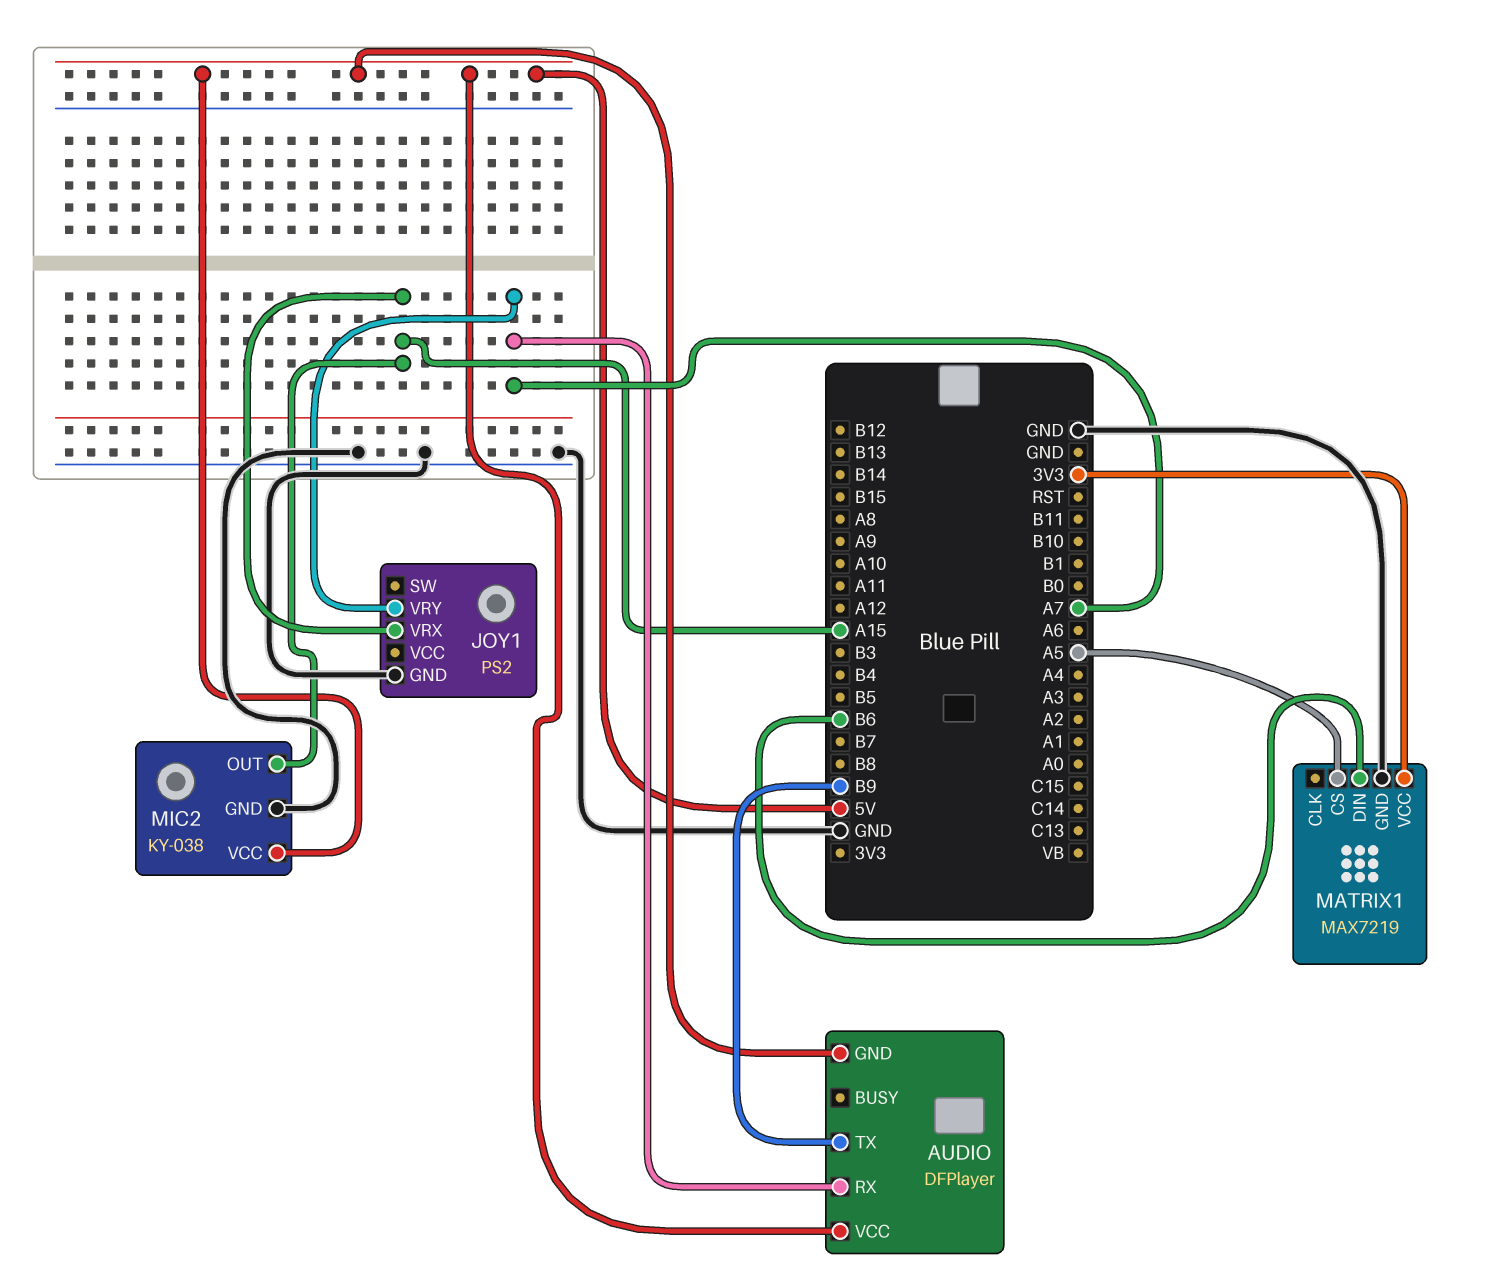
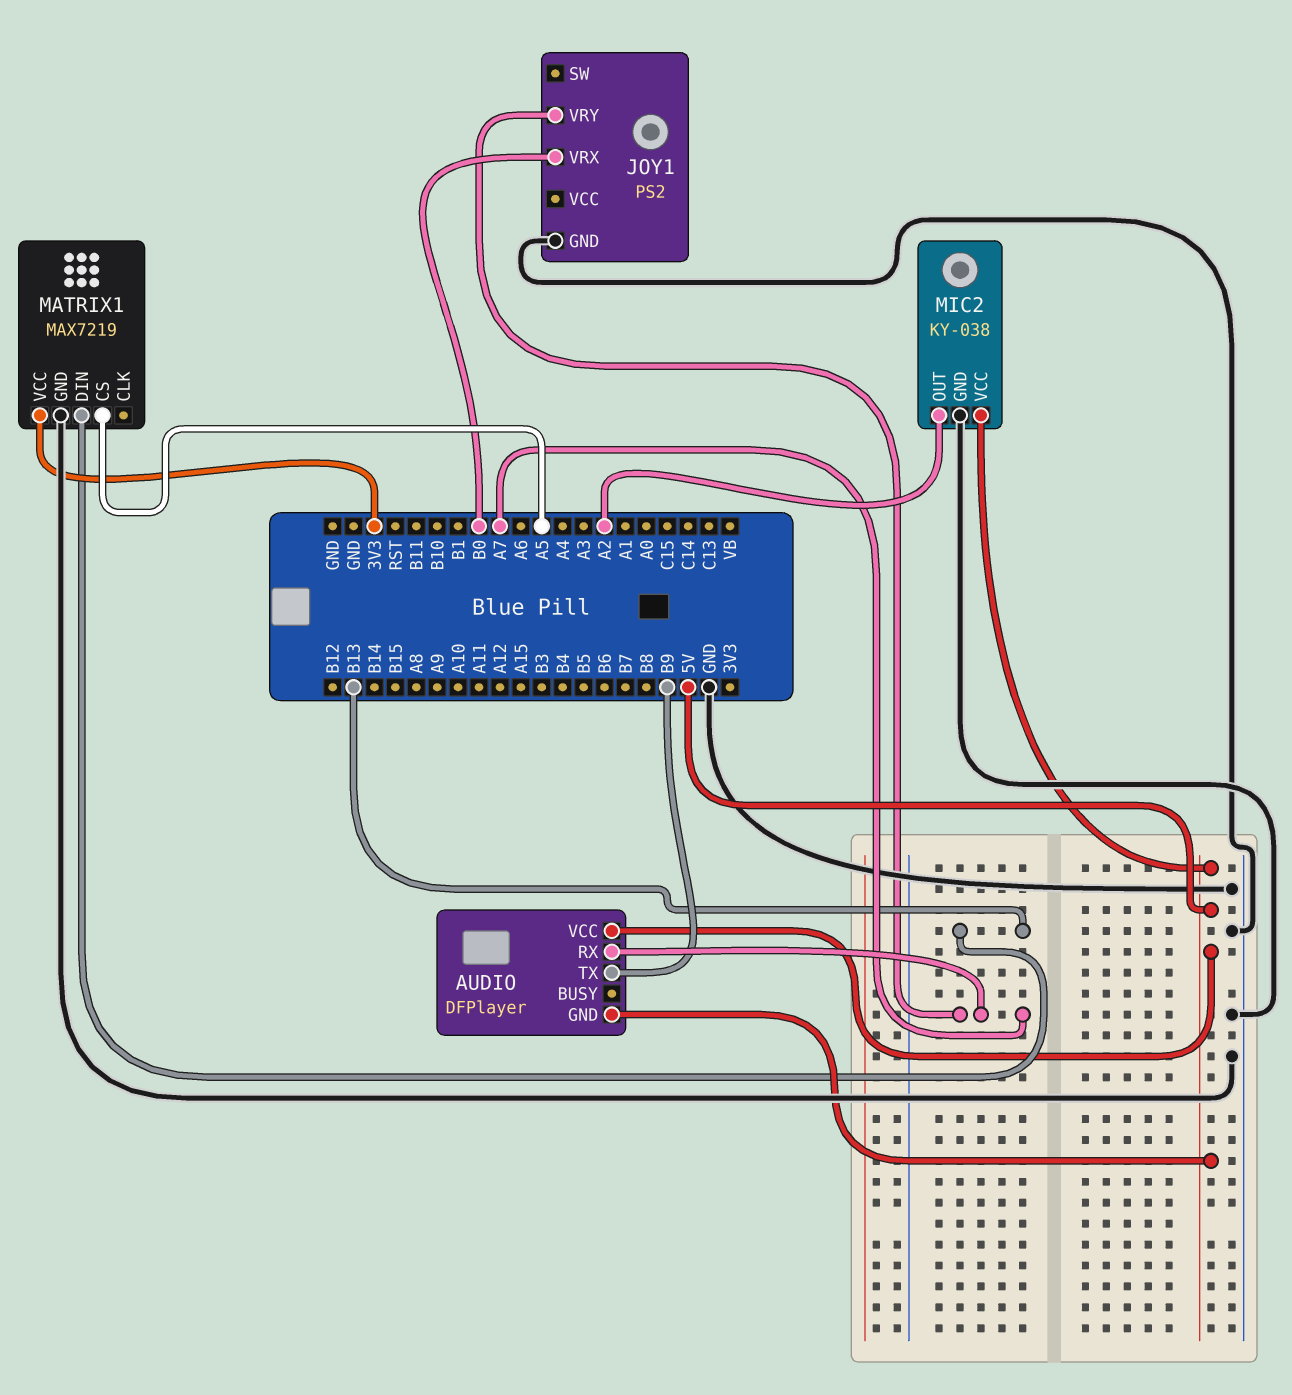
JOY1 pin VRX: A15 -> B0
MATRIX1 pin DIN: B6 -> B13
MIC2 pin OUT: A15 -> A2

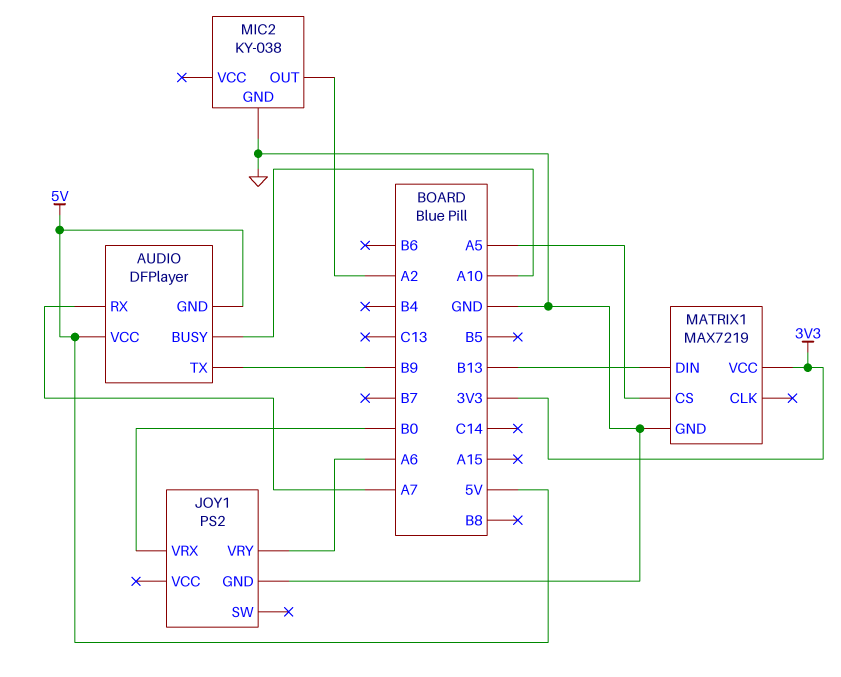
AUDIO pin BUSY: none -> A10
JOY1 pin VRY: A7 -> A6
MIC2 pin VCC: 5V -> none

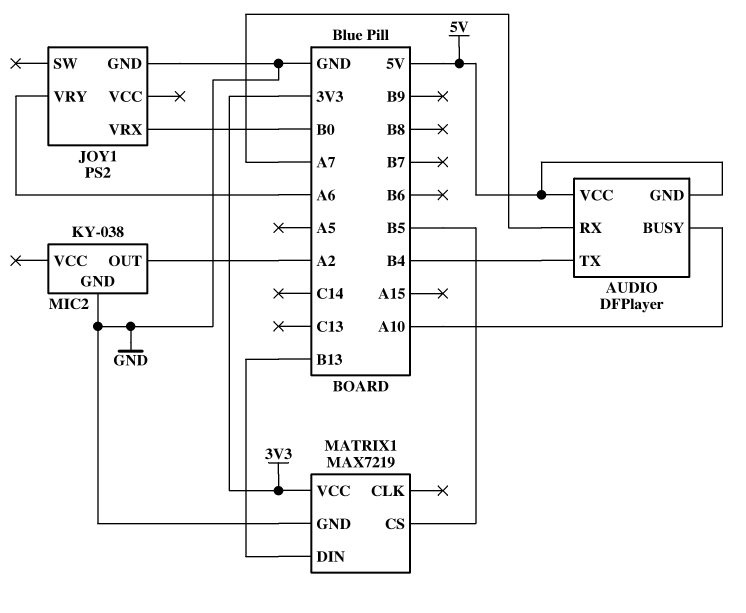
AUDIO pin TX: B9 -> B4
MATRIX1 pin CS: A5 -> B5

